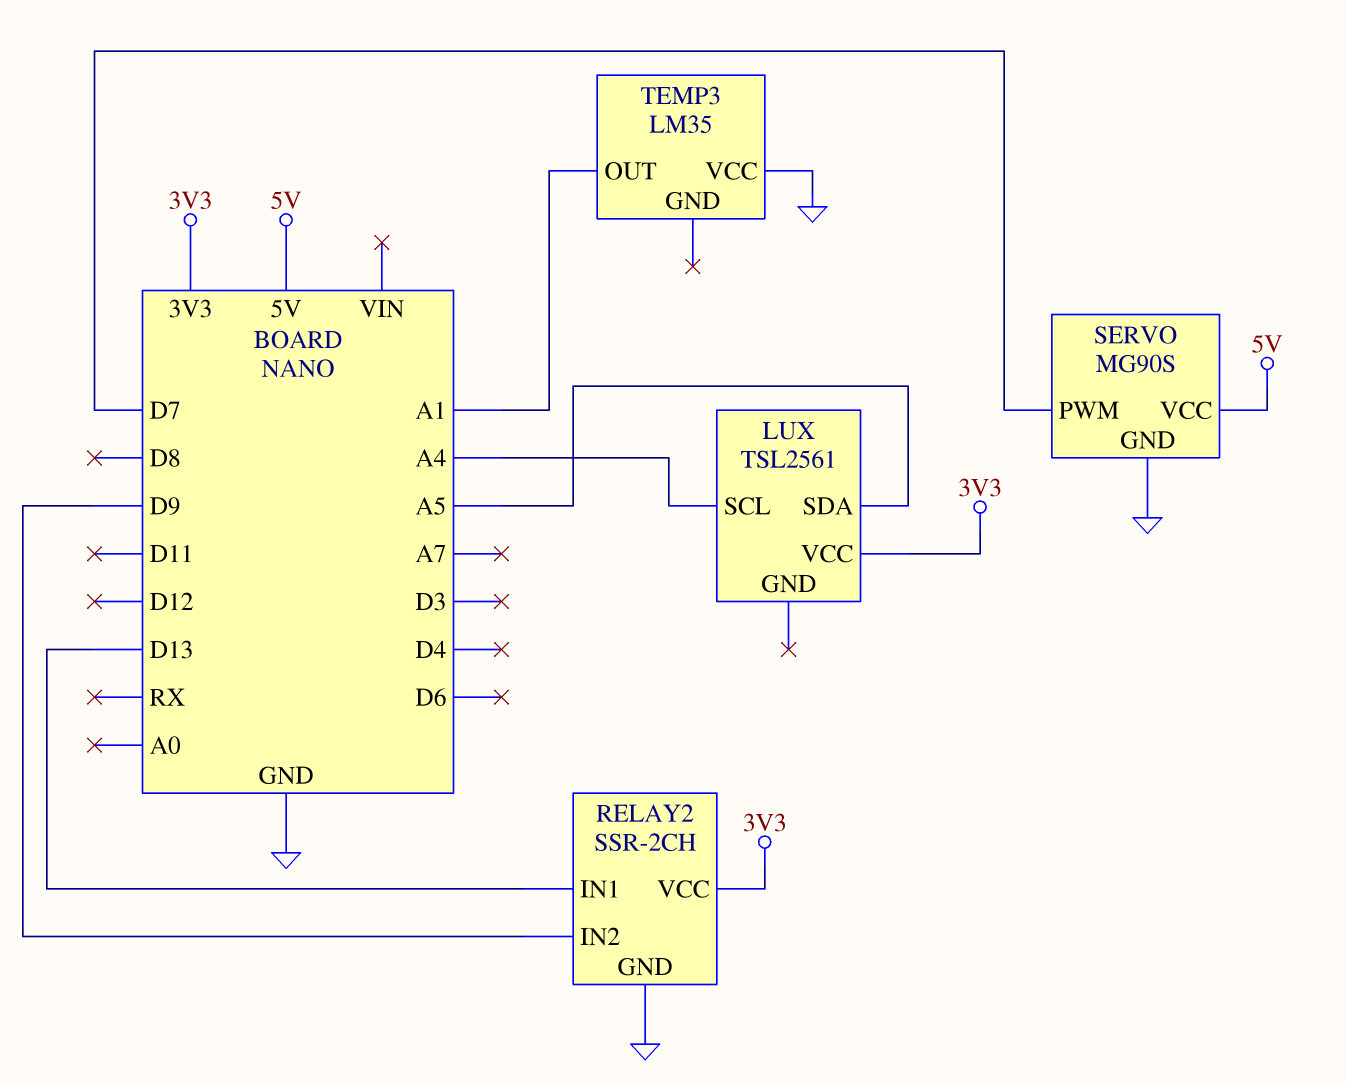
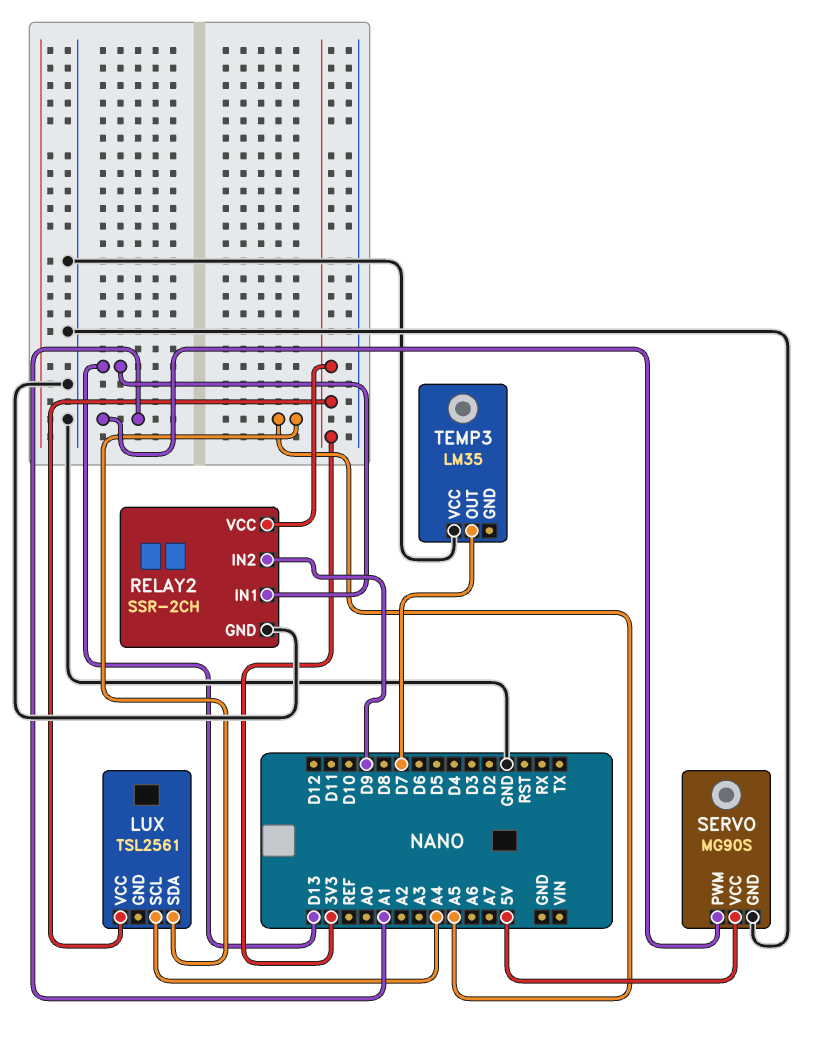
SERVO pin PWM: D7 -> A1
TEMP3 pin OUT: A1 -> D7

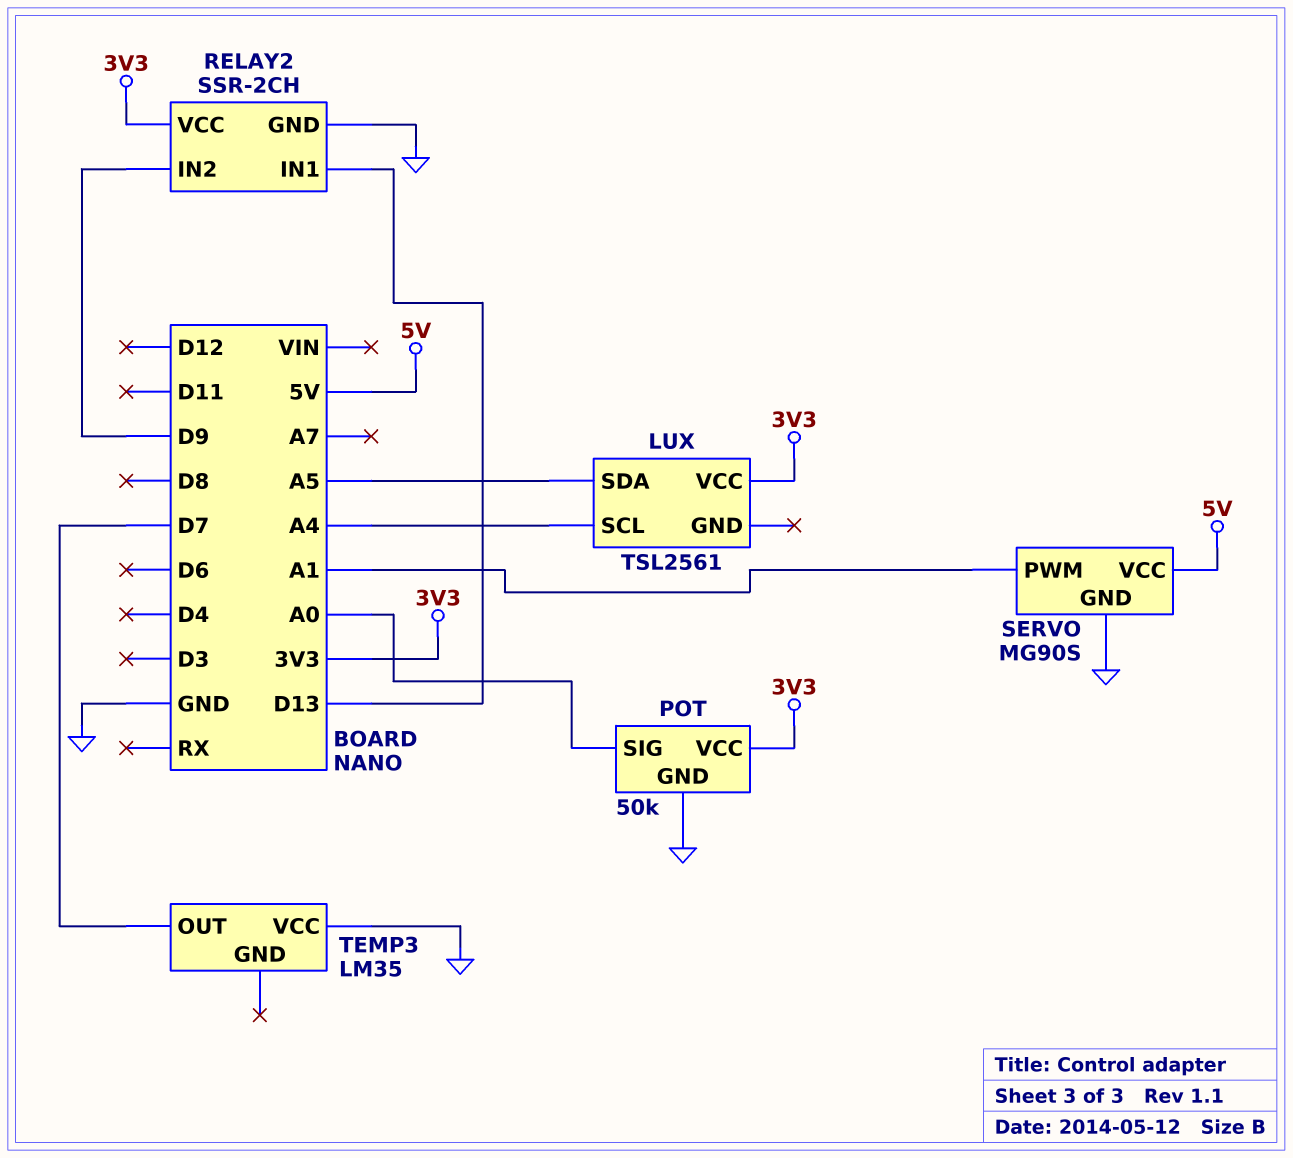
POT: none -> 50k
POT pin GND: none -> GND
POT pin SIG: none -> A0
POT pin VCC: none -> 3V3

